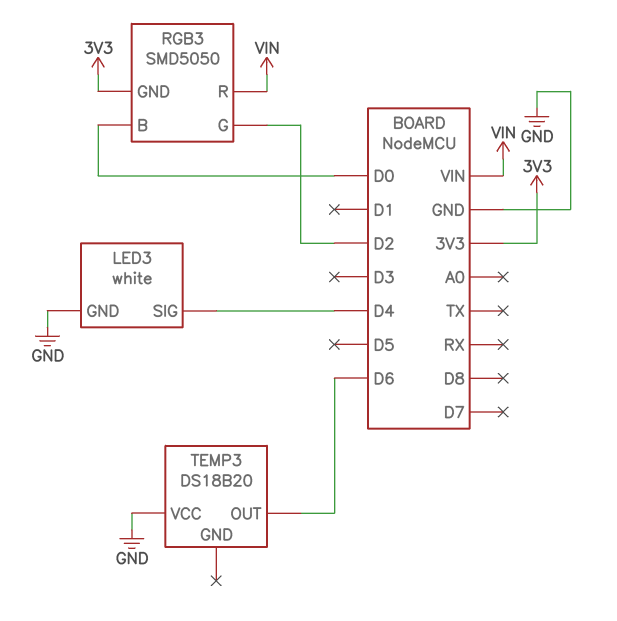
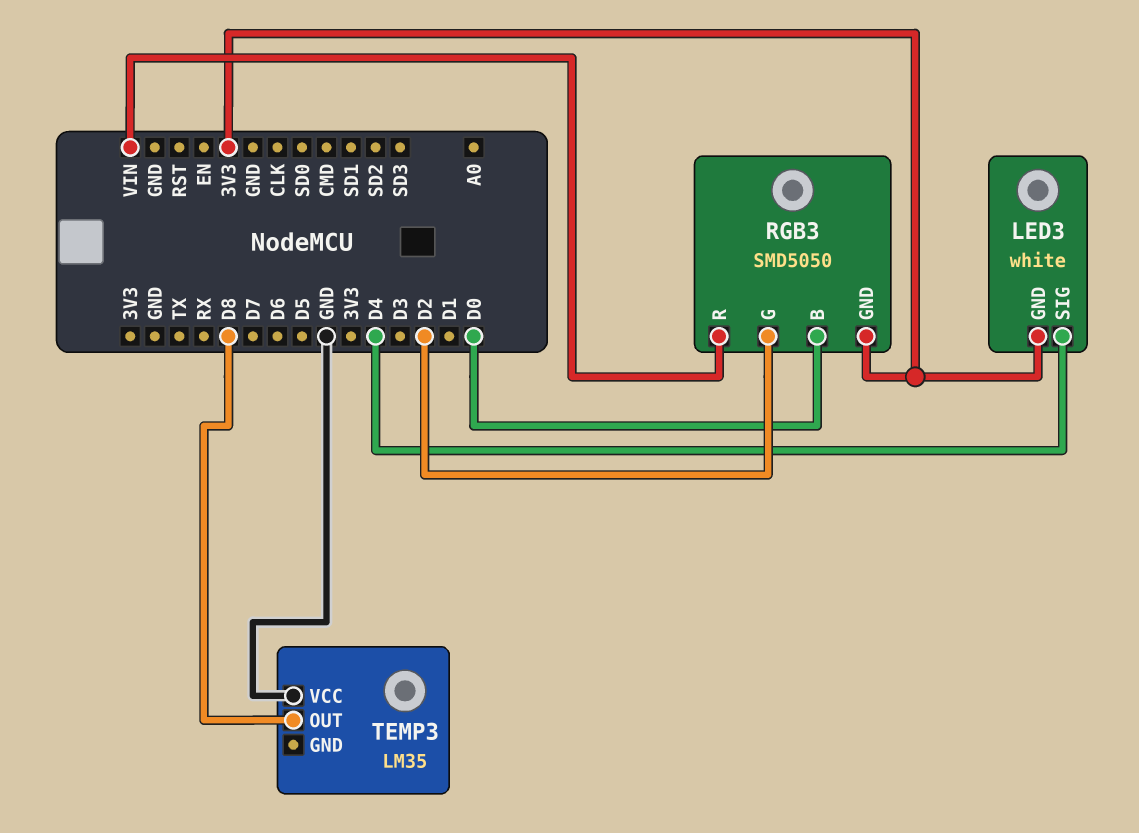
LED3 pin GND: GND -> 3V3
TEMP3: DS18B20 -> LM35
TEMP3 pin OUT: D6 -> D8

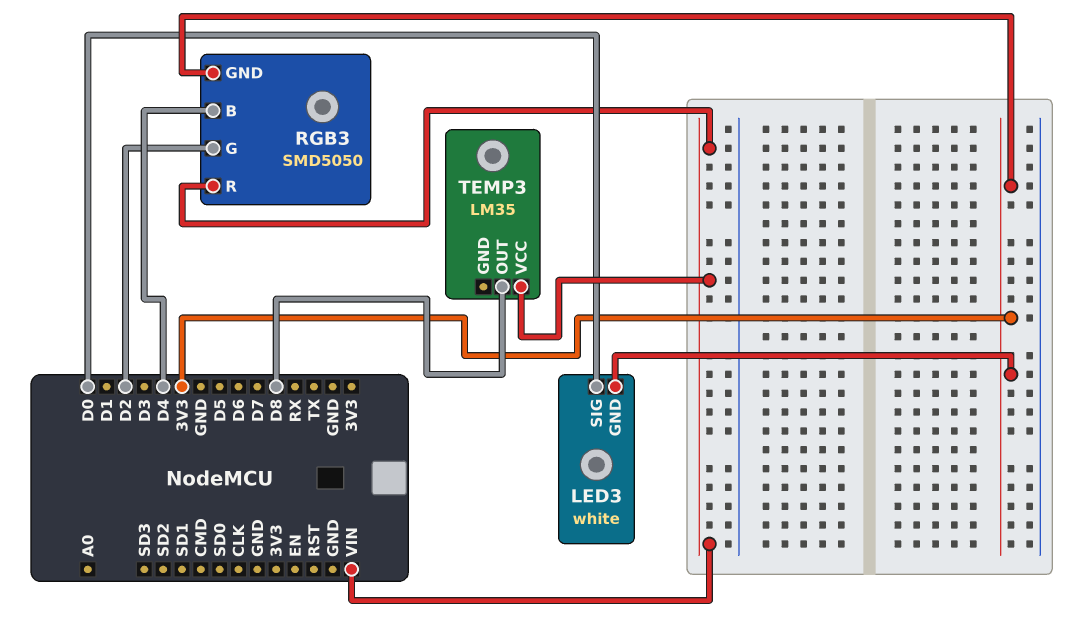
LED3 pin SIG: D4 -> D0
RGB3 pin B: D0 -> D4
TEMP3 pin VCC: GND -> VIN

